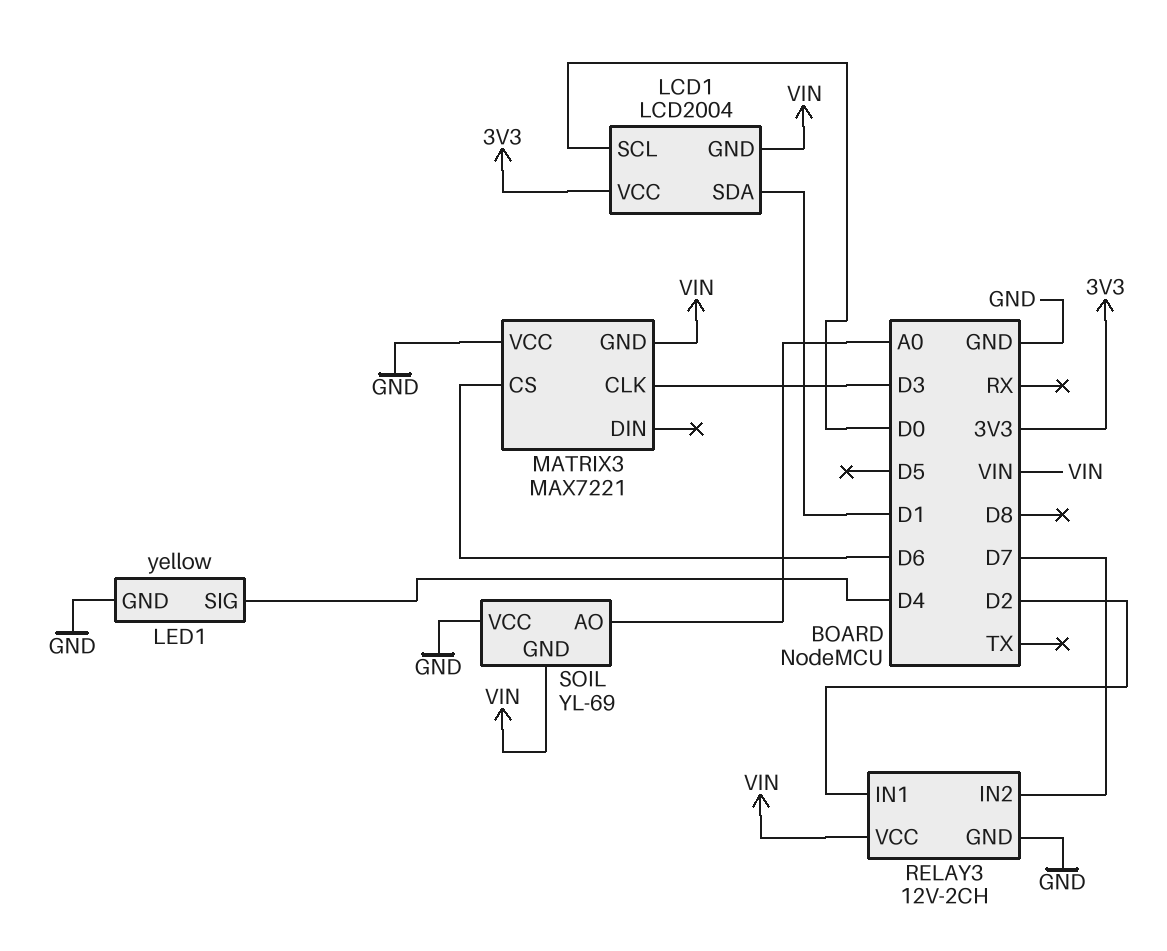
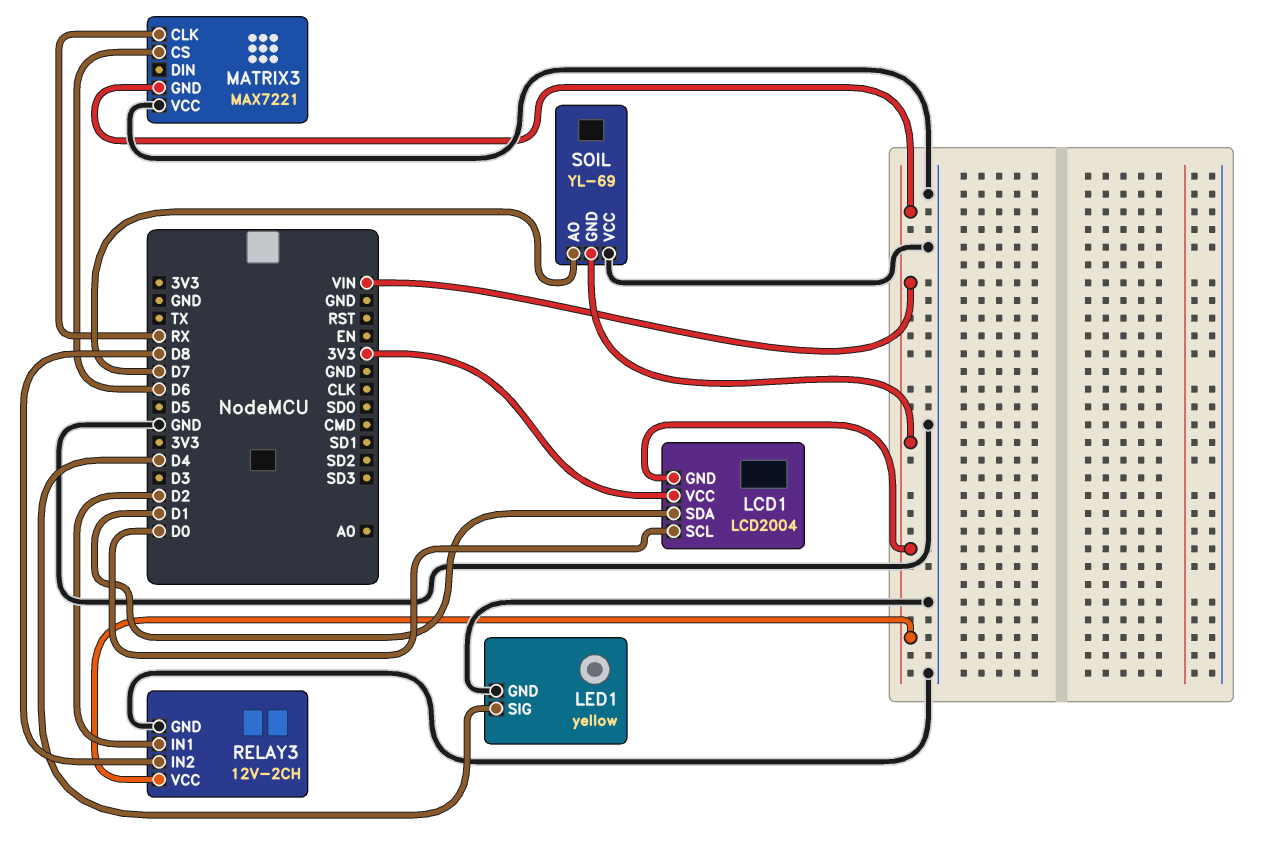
MATRIX3 pin CLK: D3 -> RX
RELAY3 pin IN2: D7 -> D8
SOIL pin AO: A0 -> D7

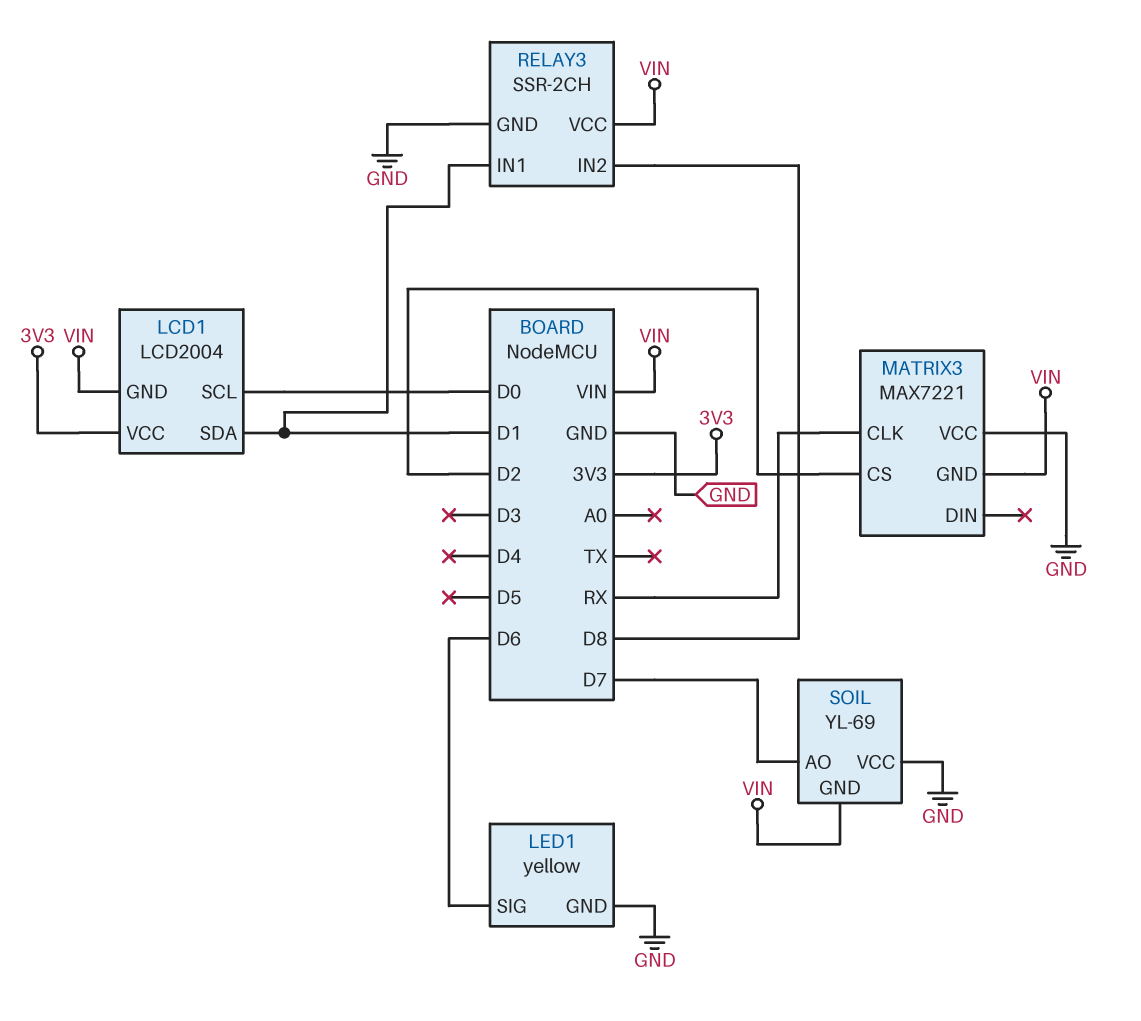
LED1 pin SIG: D4 -> D6
MATRIX3 pin CS: D6 -> D2
RELAY3: 12V-2CH -> SSR-2CH
RELAY3 pin IN1: D2 -> D1

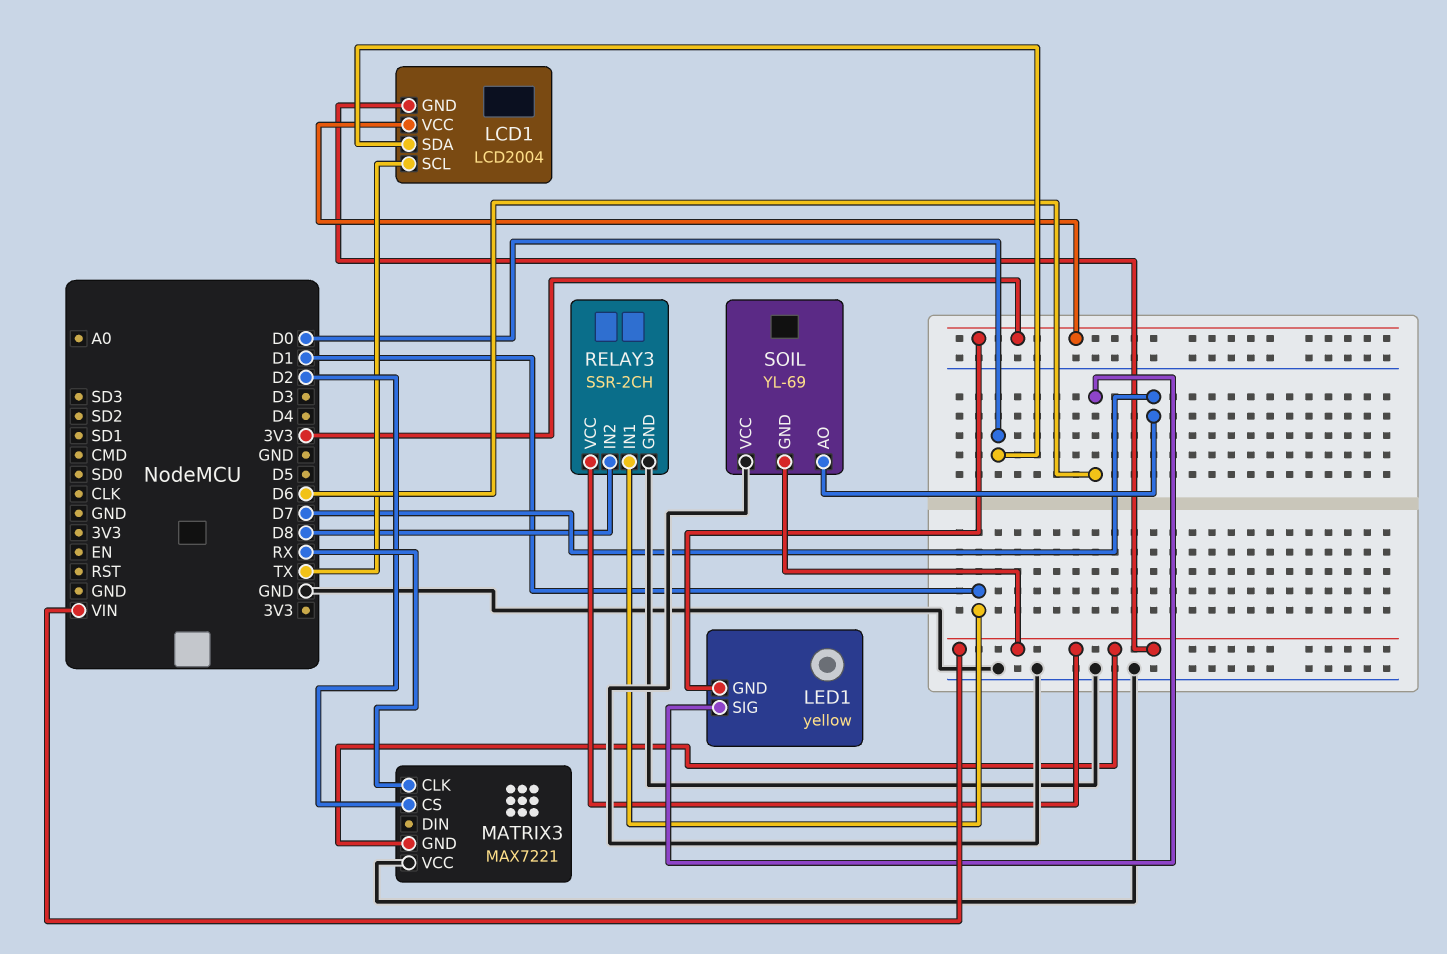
LCD1 pin SCL: D0 -> TX
LCD1 pin SDA: D1 -> D0
LED1 pin GND: GND -> 3V3

